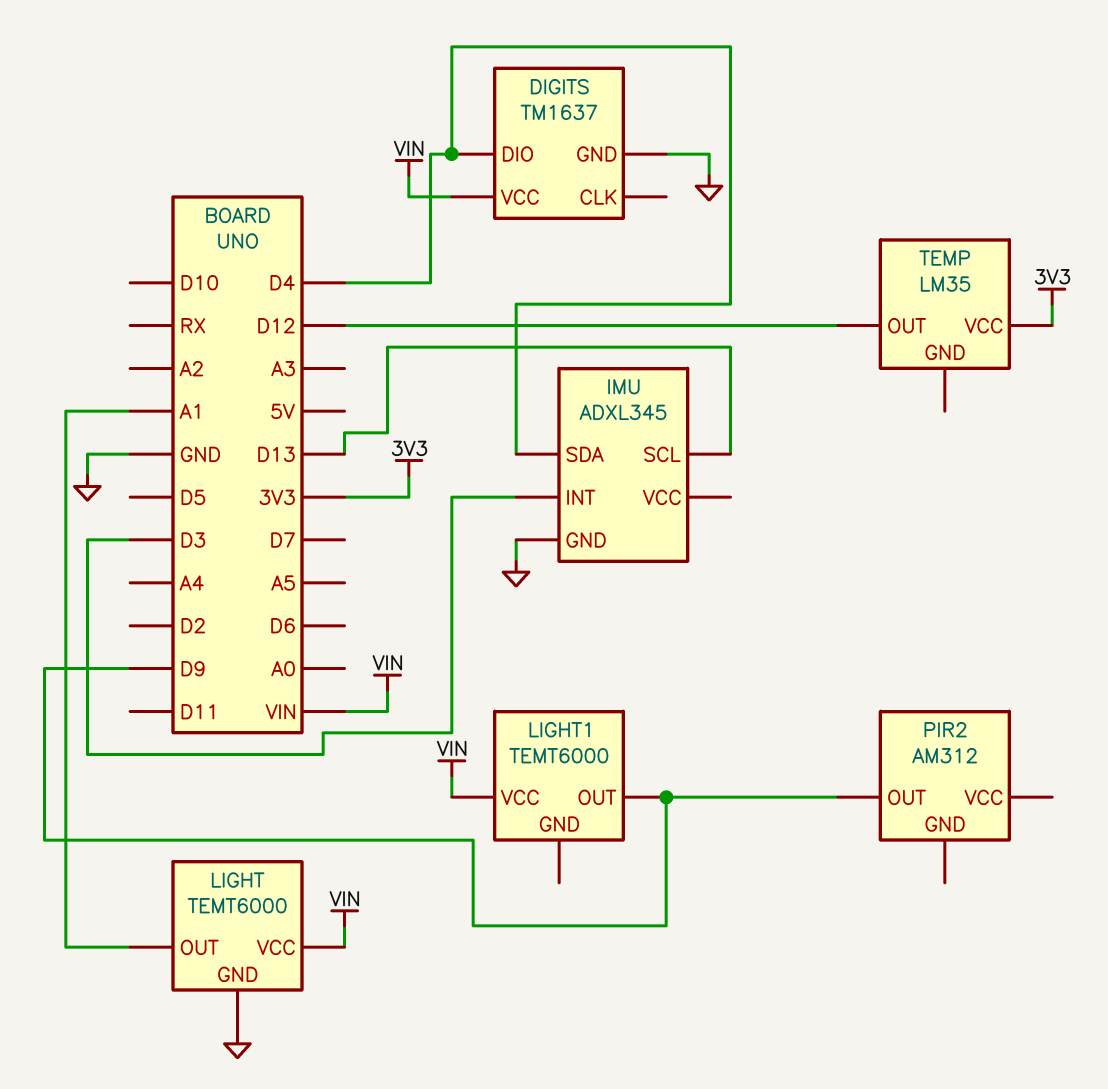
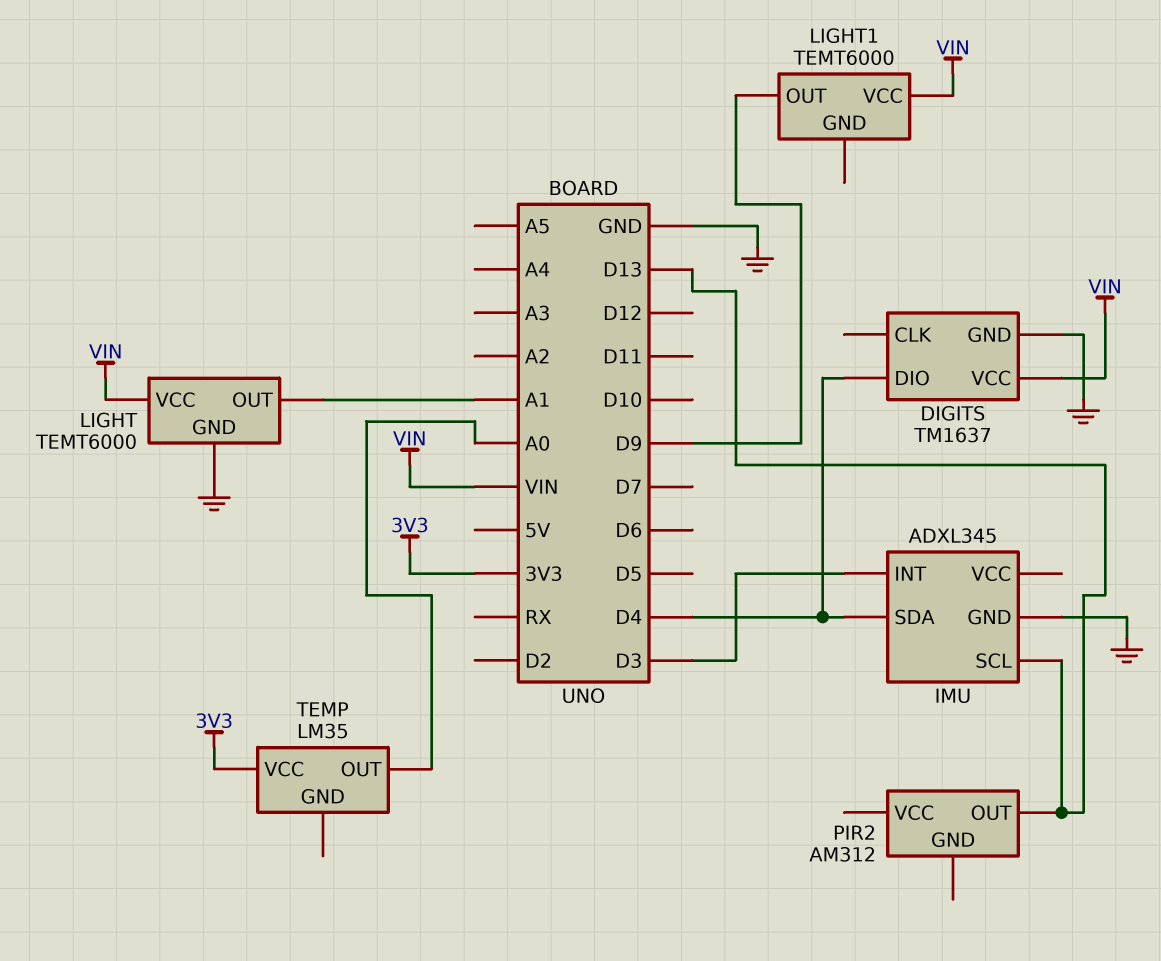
PIR2 pin OUT: D9 -> D13
TEMP pin OUT: D12 -> A0

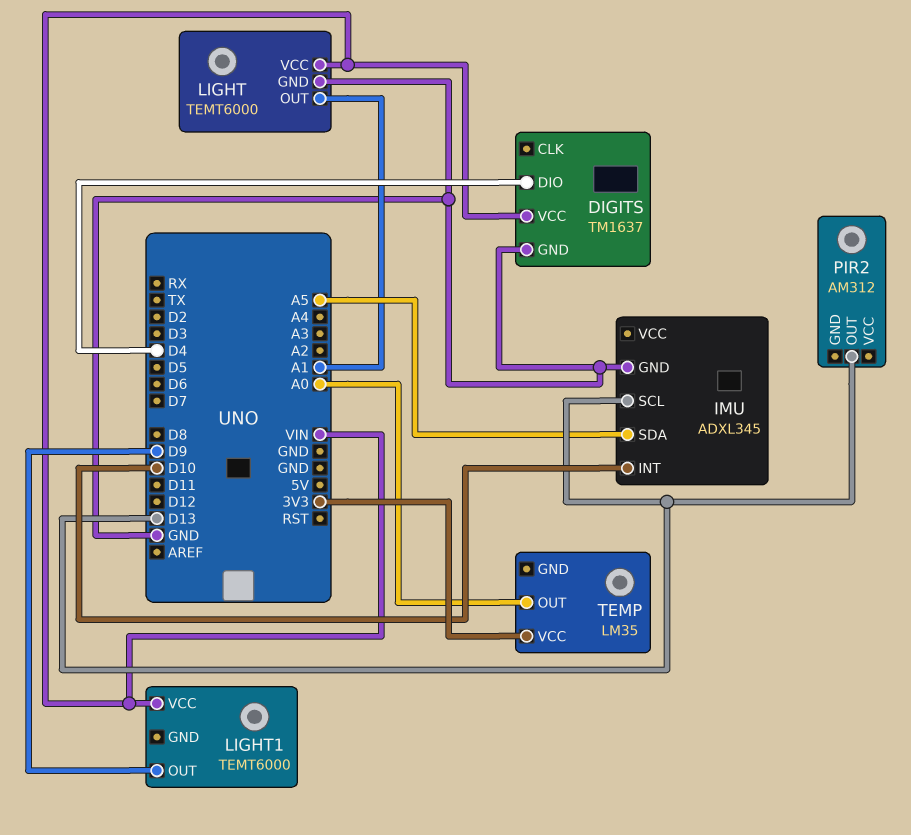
IMU pin INT: D3 -> D10
IMU pin SDA: D4 -> A5

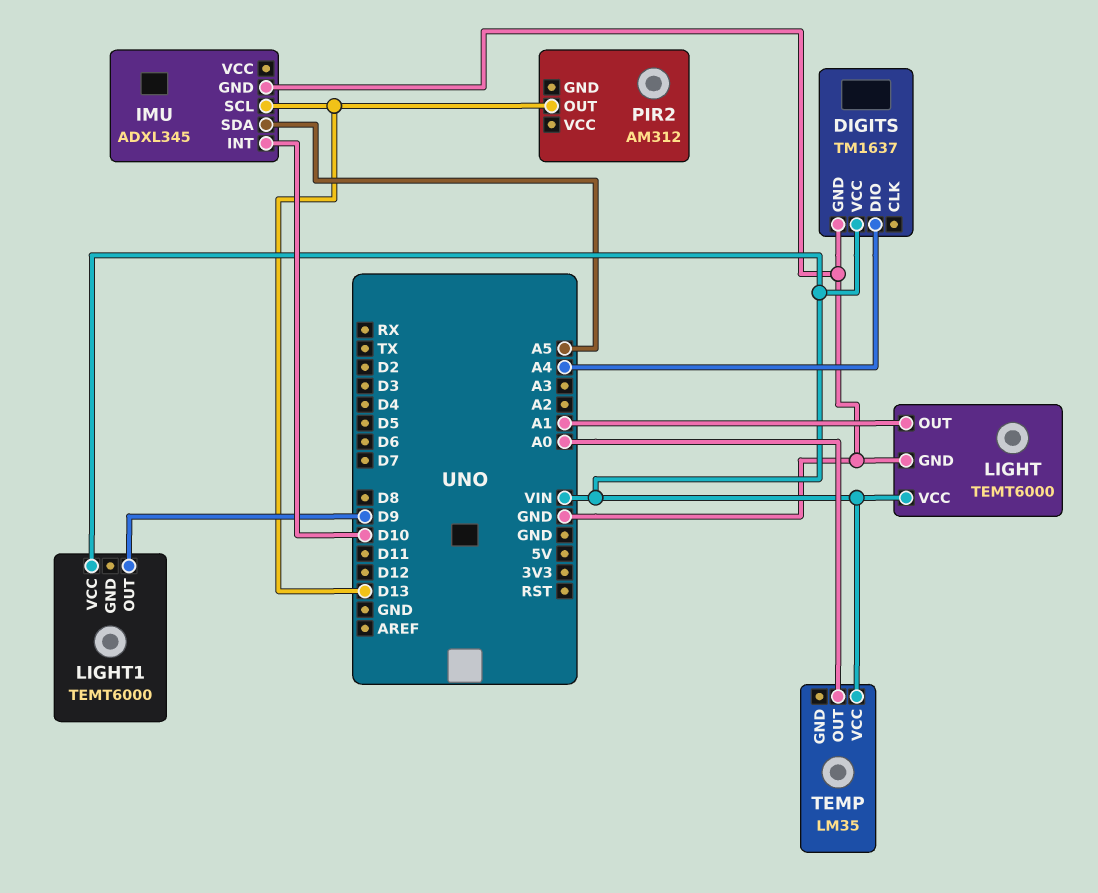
DIGITS pin DIO: D4 -> A4
TEMP pin VCC: 3V3 -> VIN

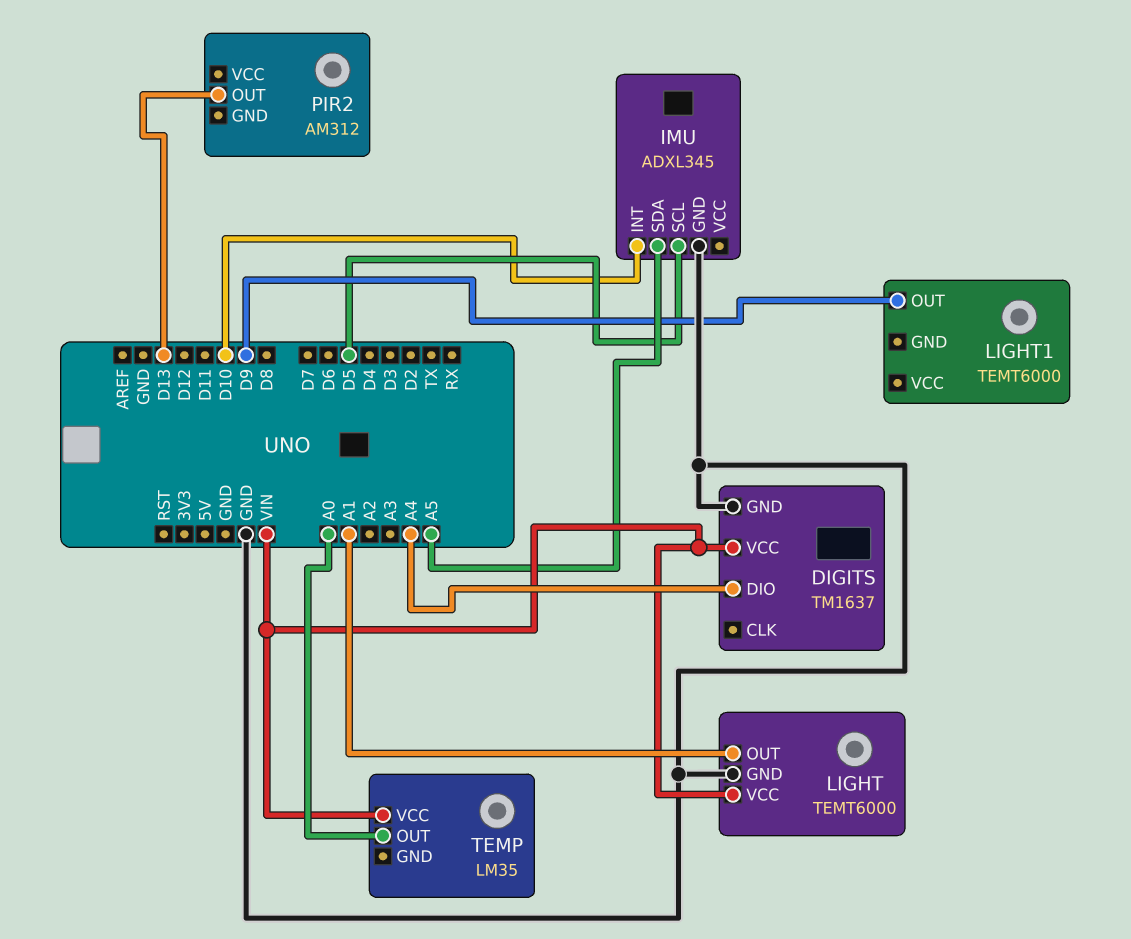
IMU pin SCL: D13 -> D5
LIGHT1 pin VCC: VIN -> none

